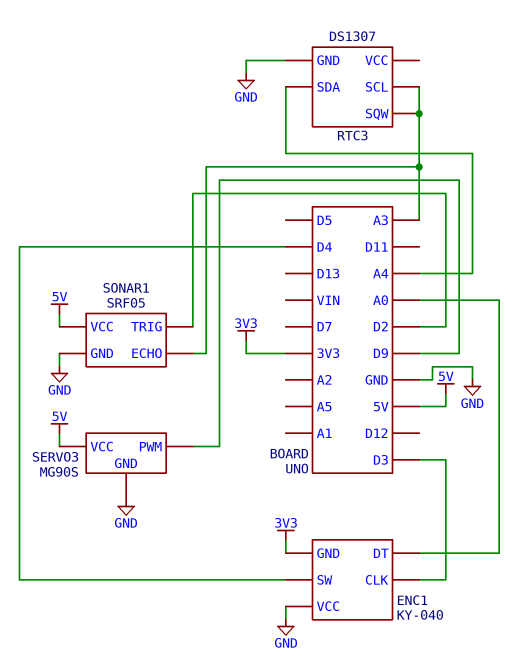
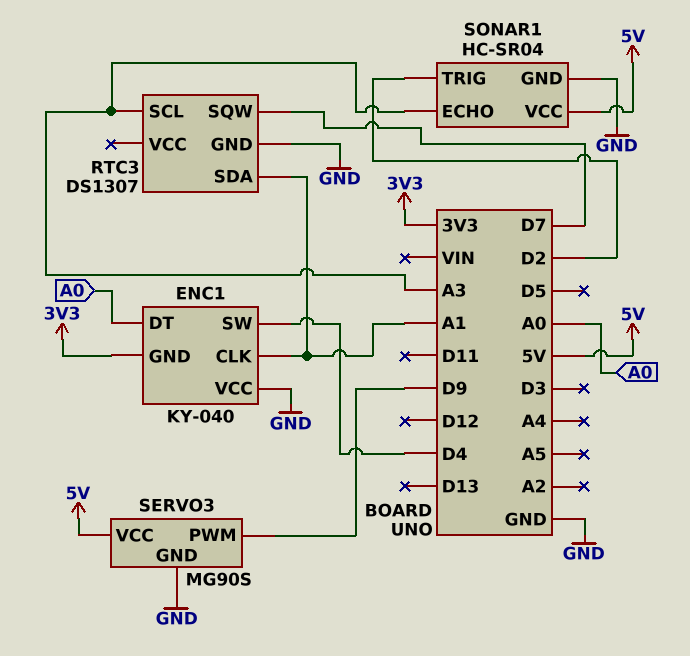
ENC1 pin CLK: D3 -> A1
RTC3 pin SDA: A4 -> A1
RTC3 pin SQW: A3 -> D7
SONAR1: SRF05 -> HC-SR04

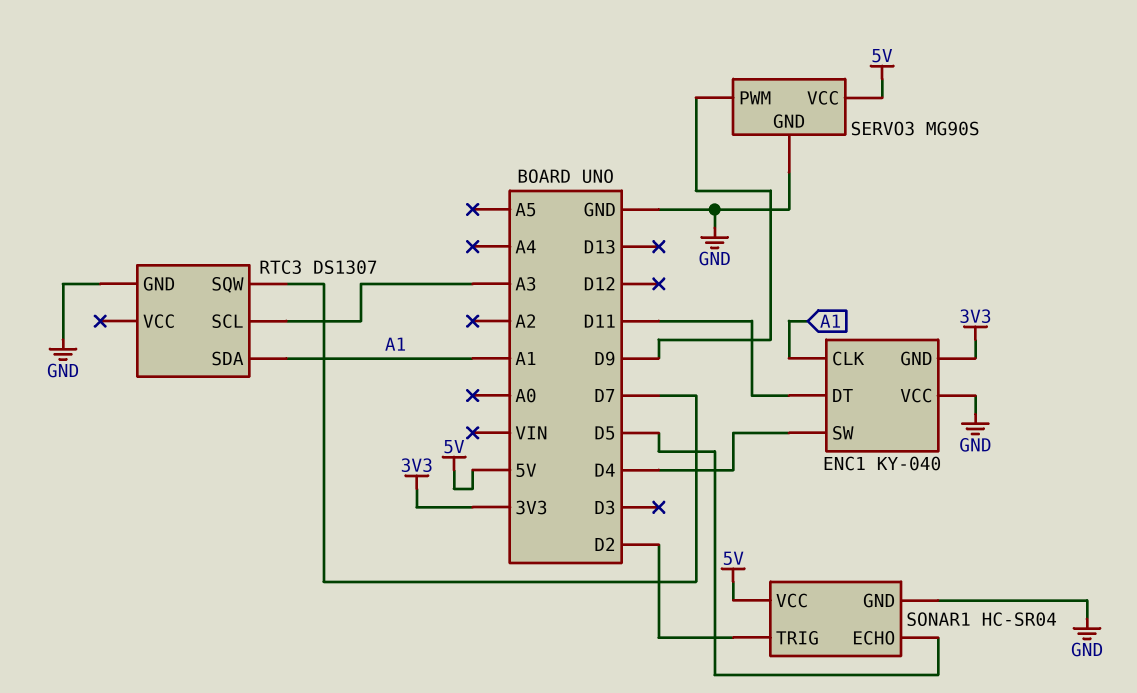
ENC1 pin DT: A0 -> D11
SONAR1 pin ECHO: A3 -> D5

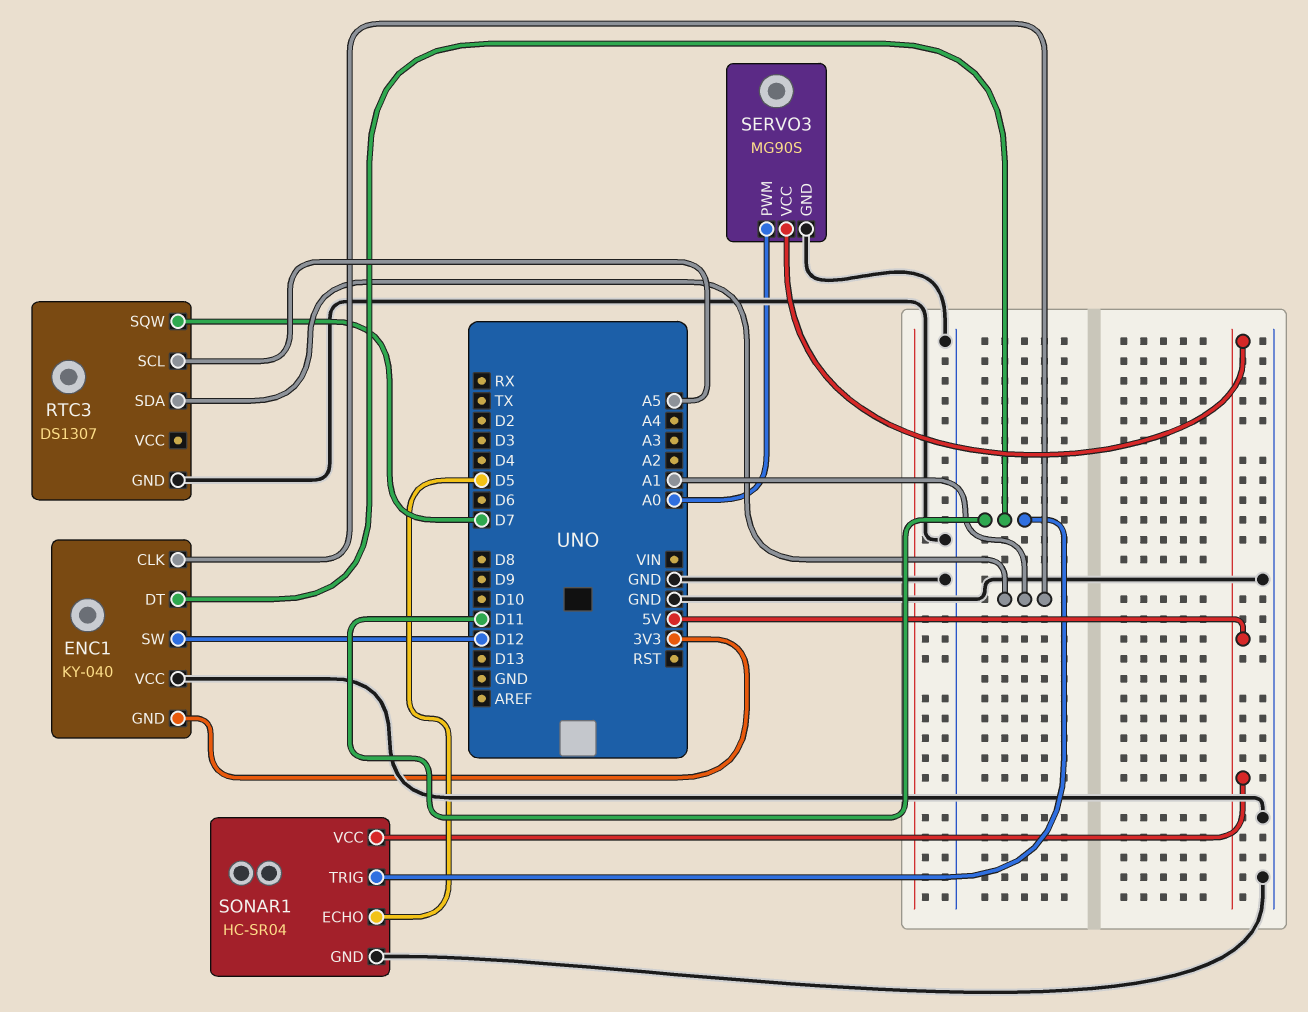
ENC1 pin SW: D4 -> D12
RTC3 pin SCL: A3 -> A5
SERVO3 pin PWM: D9 -> A0
SONAR1 pin TRIG: D2 -> D11

